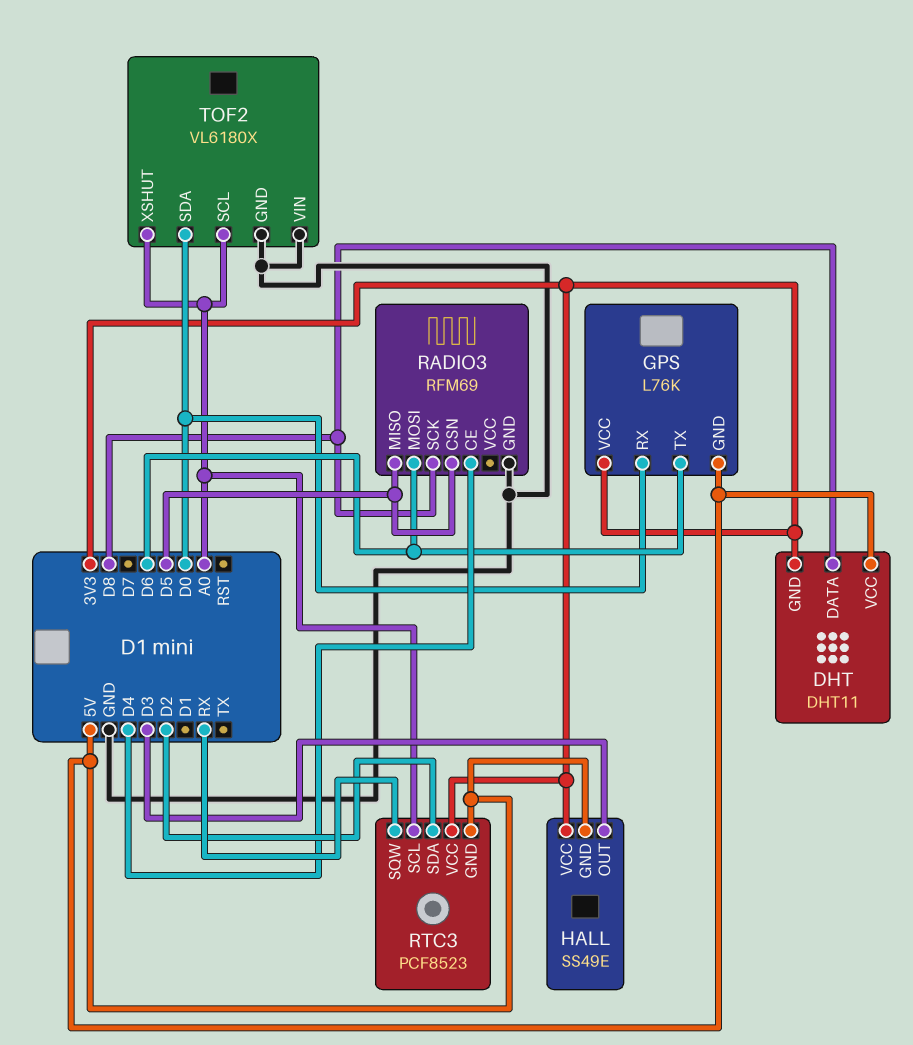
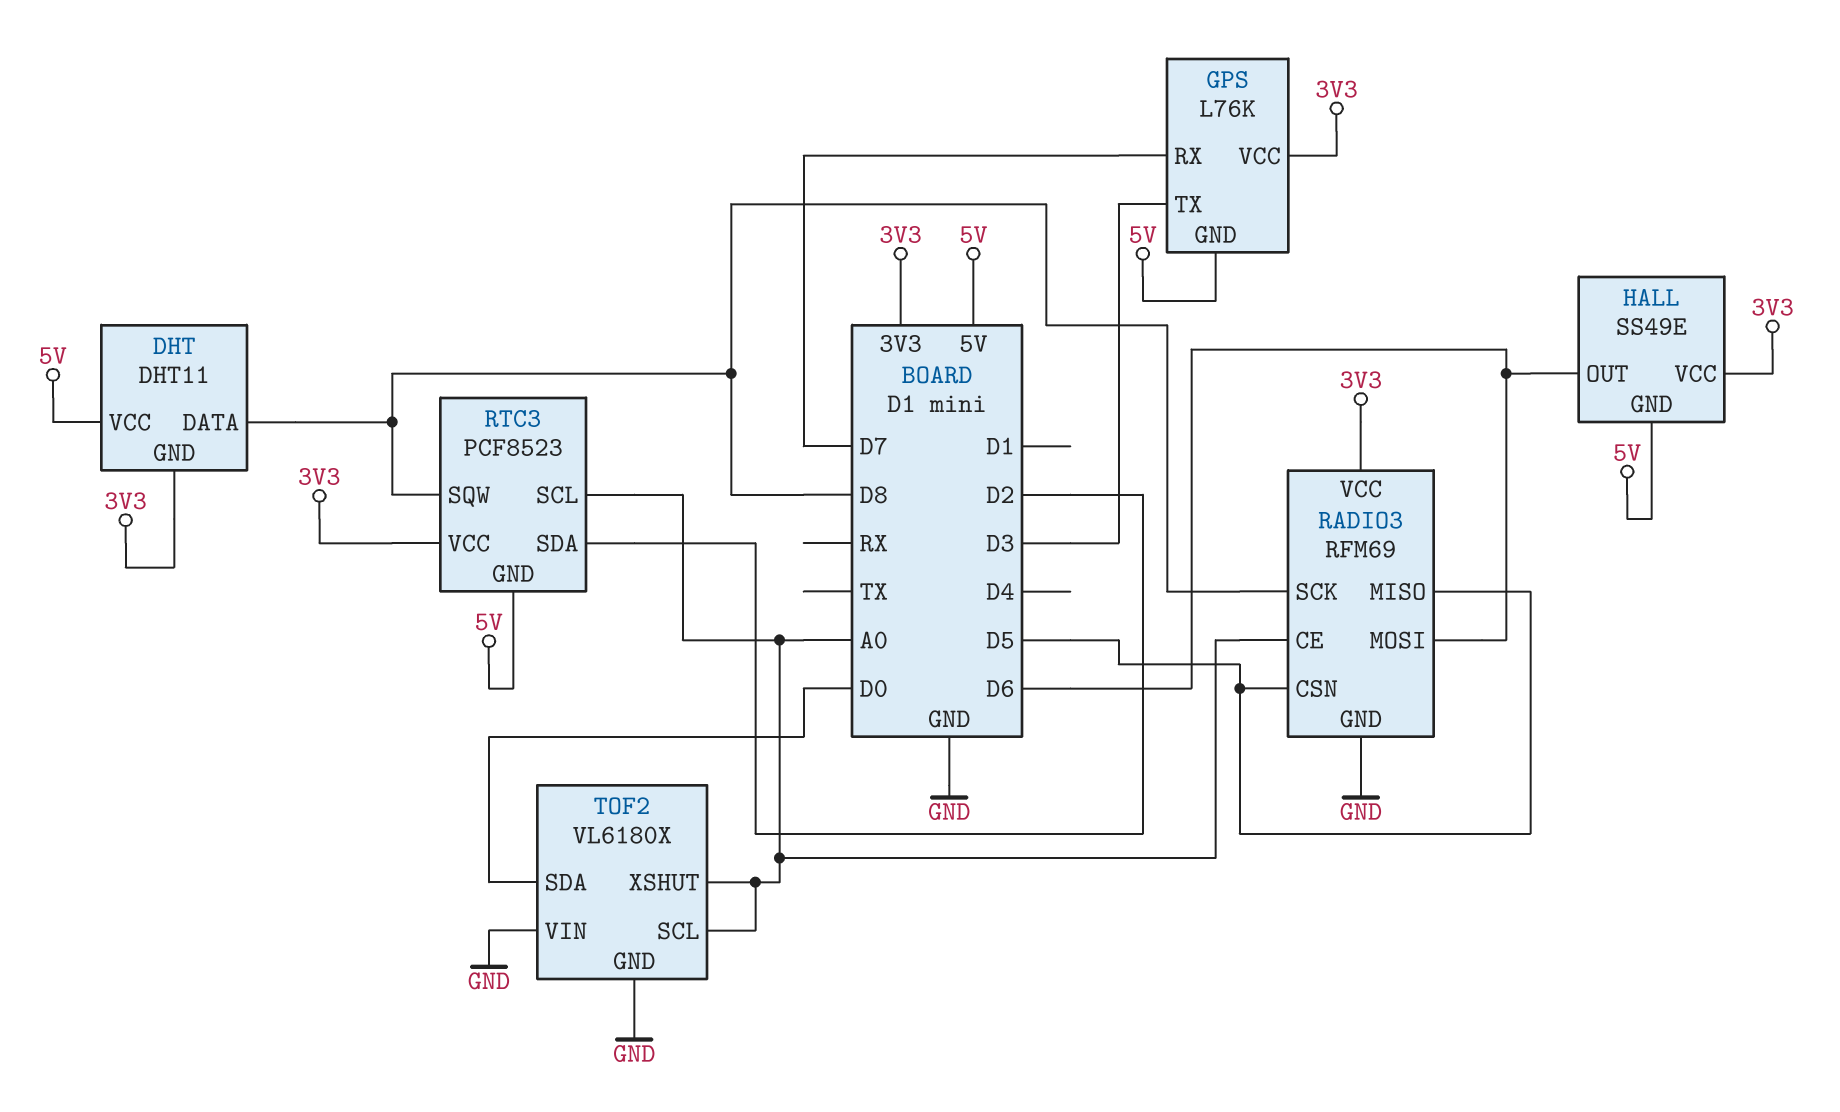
GPS pin RX: D0 -> D7
GPS pin TX: D6 -> D3
HALL pin OUT: D3 -> D6
RADIO3 pin CE: D4 -> A0
RADIO3 pin VCC: none -> 3V3
RTC3 pin SQW: RX -> D8

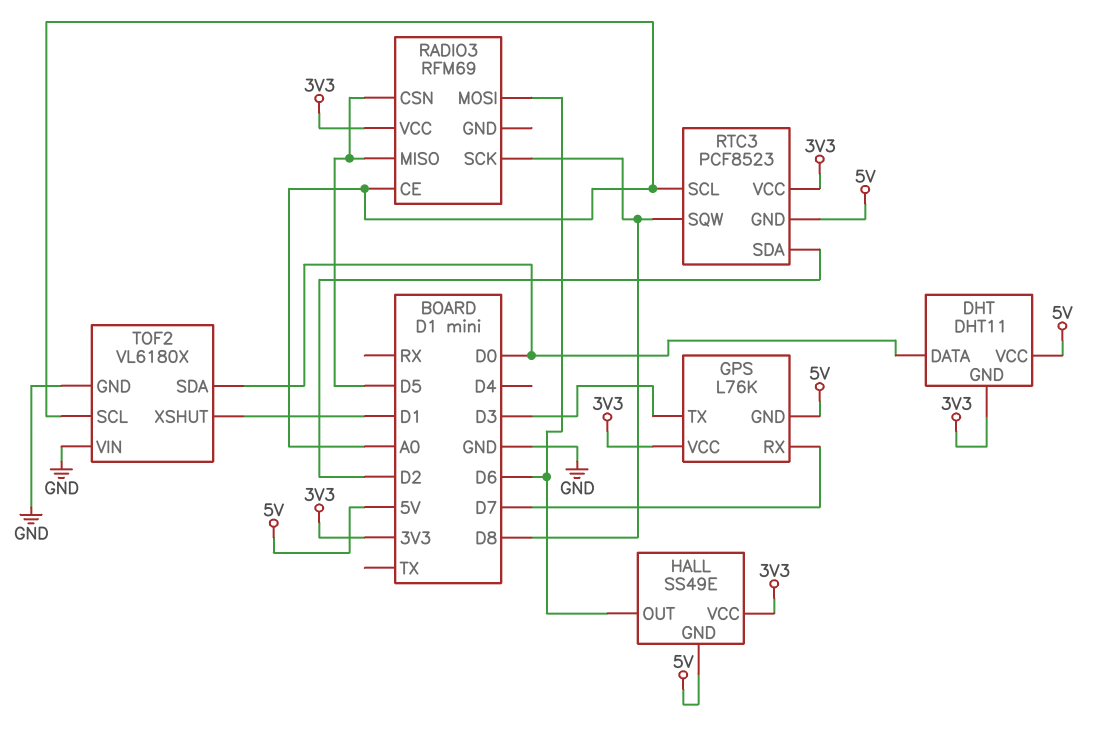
DHT pin DATA: D8 -> D0
RADIO3 pin GND: GND -> none
TOF2 pin XSHUT: A0 -> D1

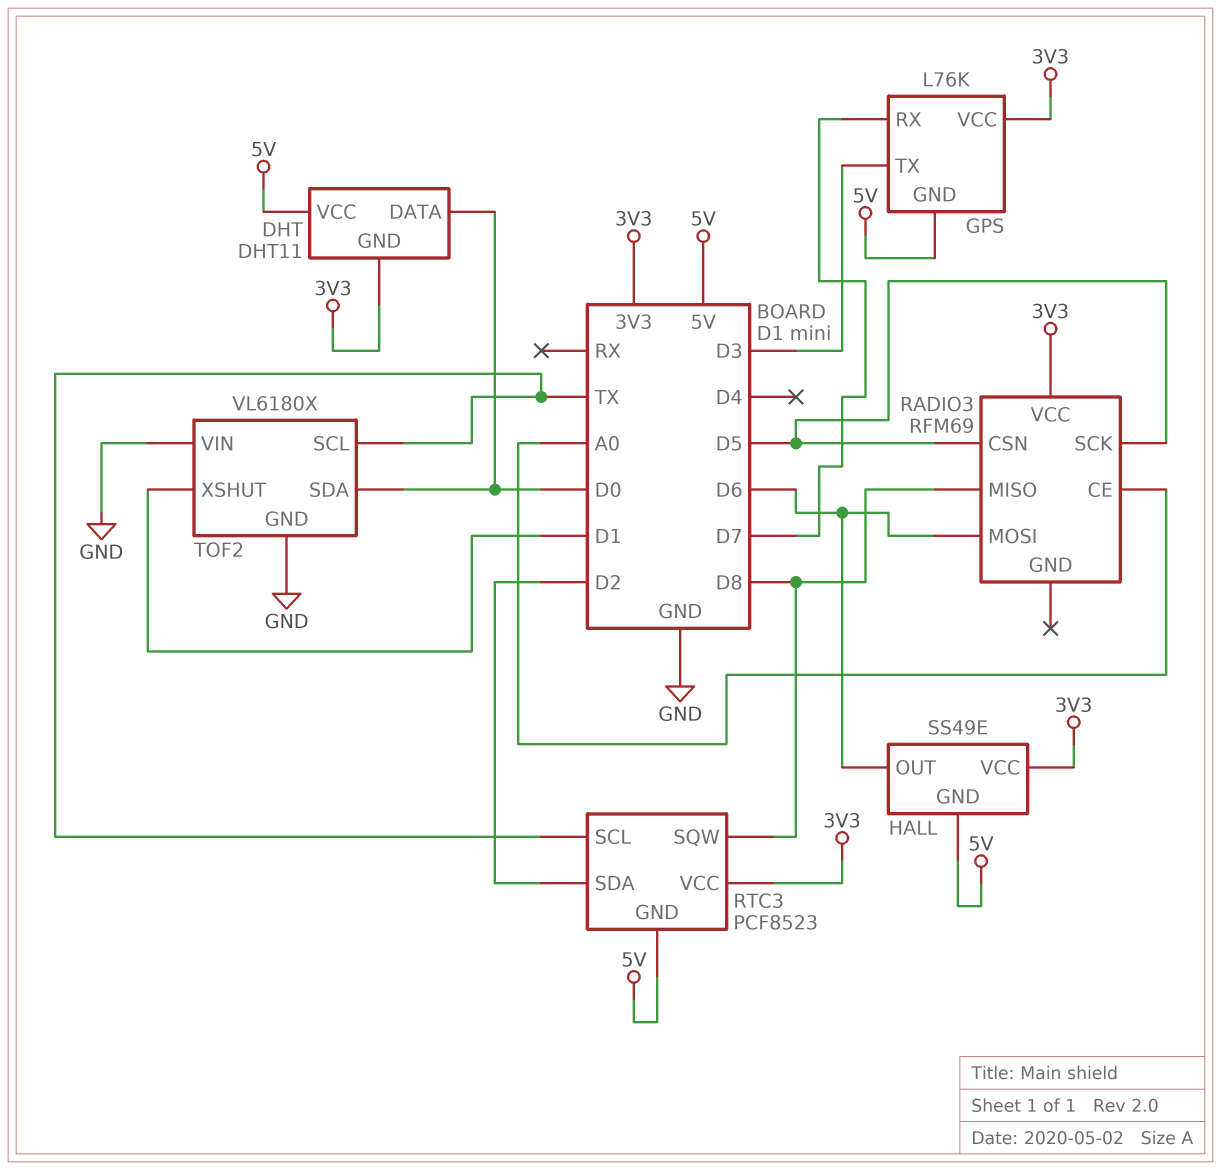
RADIO3 pin MISO: D5 -> D8
RADIO3 pin SCK: D8 -> D5
RTC3 pin SCL: A0 -> TX
TOF2 pin SCL: A0 -> TX

